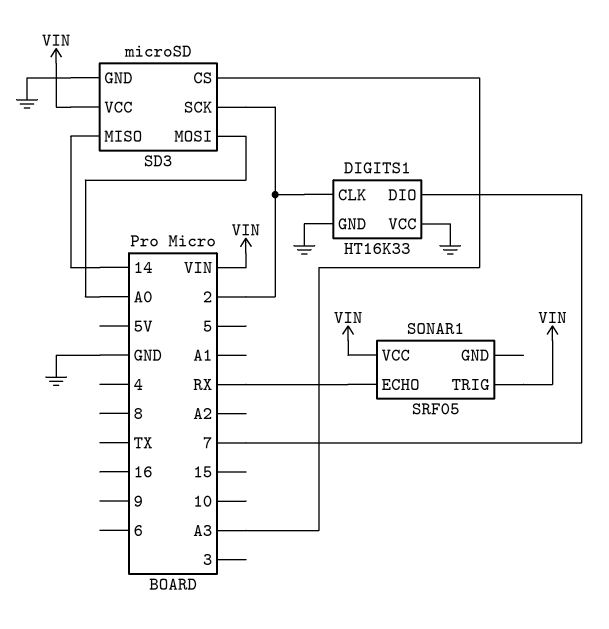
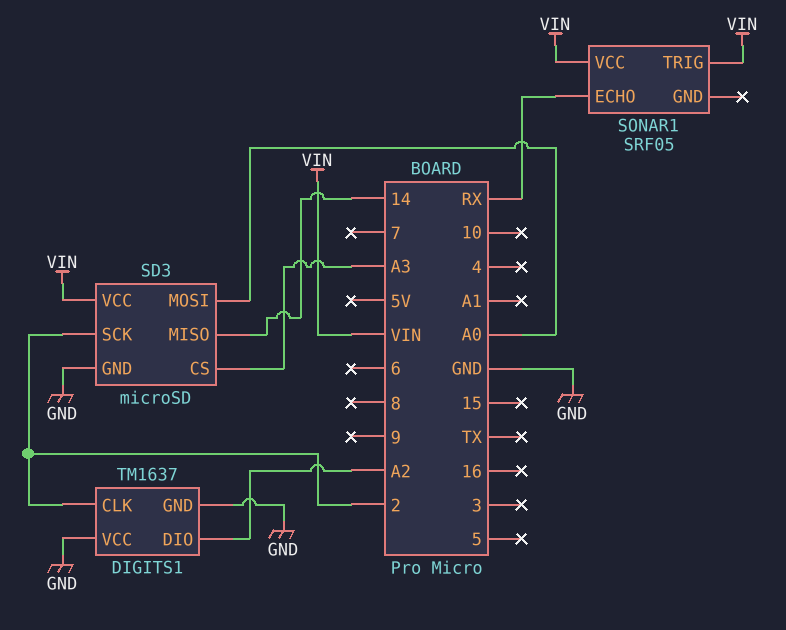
DIGITS1: HT16K33 -> TM1637
DIGITS1 pin DIO: 7 -> A2

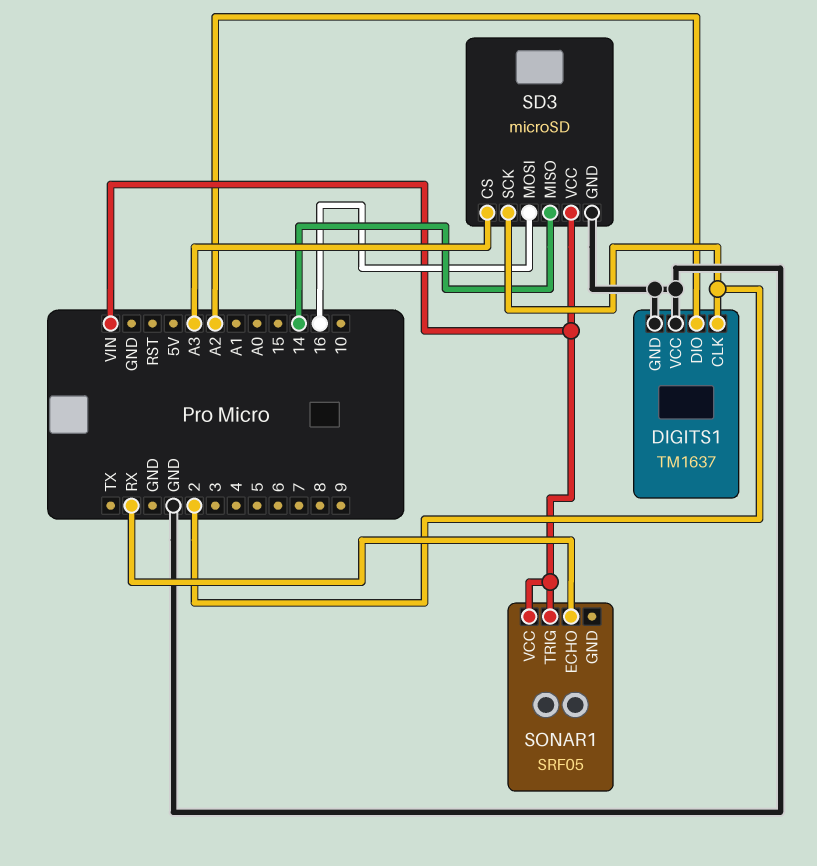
SD3 pin MOSI: A0 -> 16

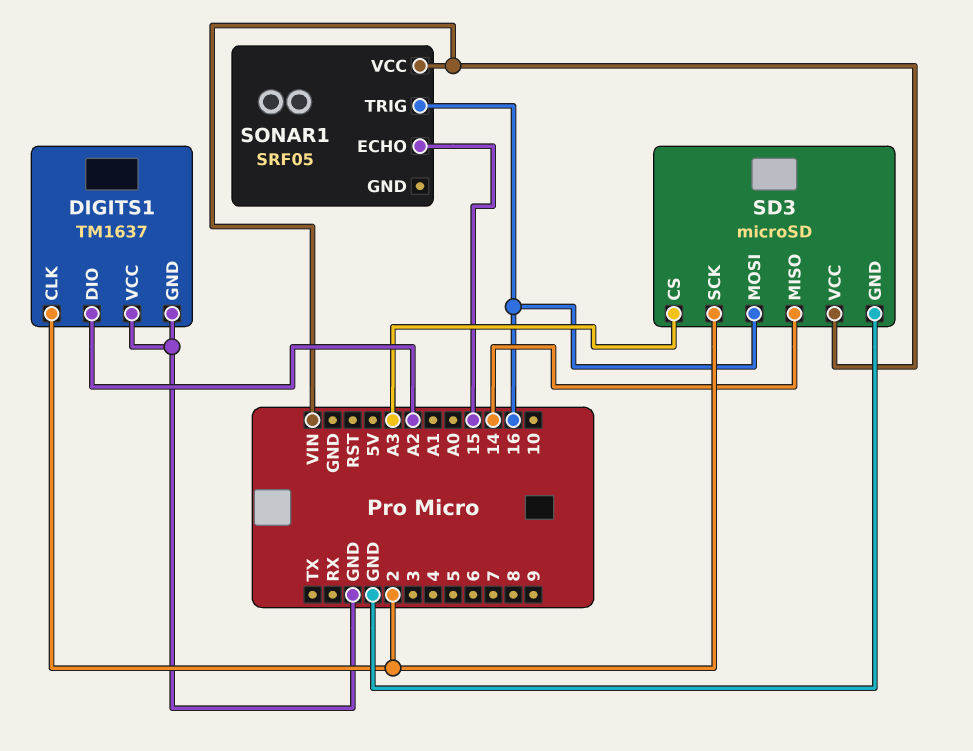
SONAR1 pin ECHO: RX -> 15
SONAR1 pin TRIG: VIN -> 16

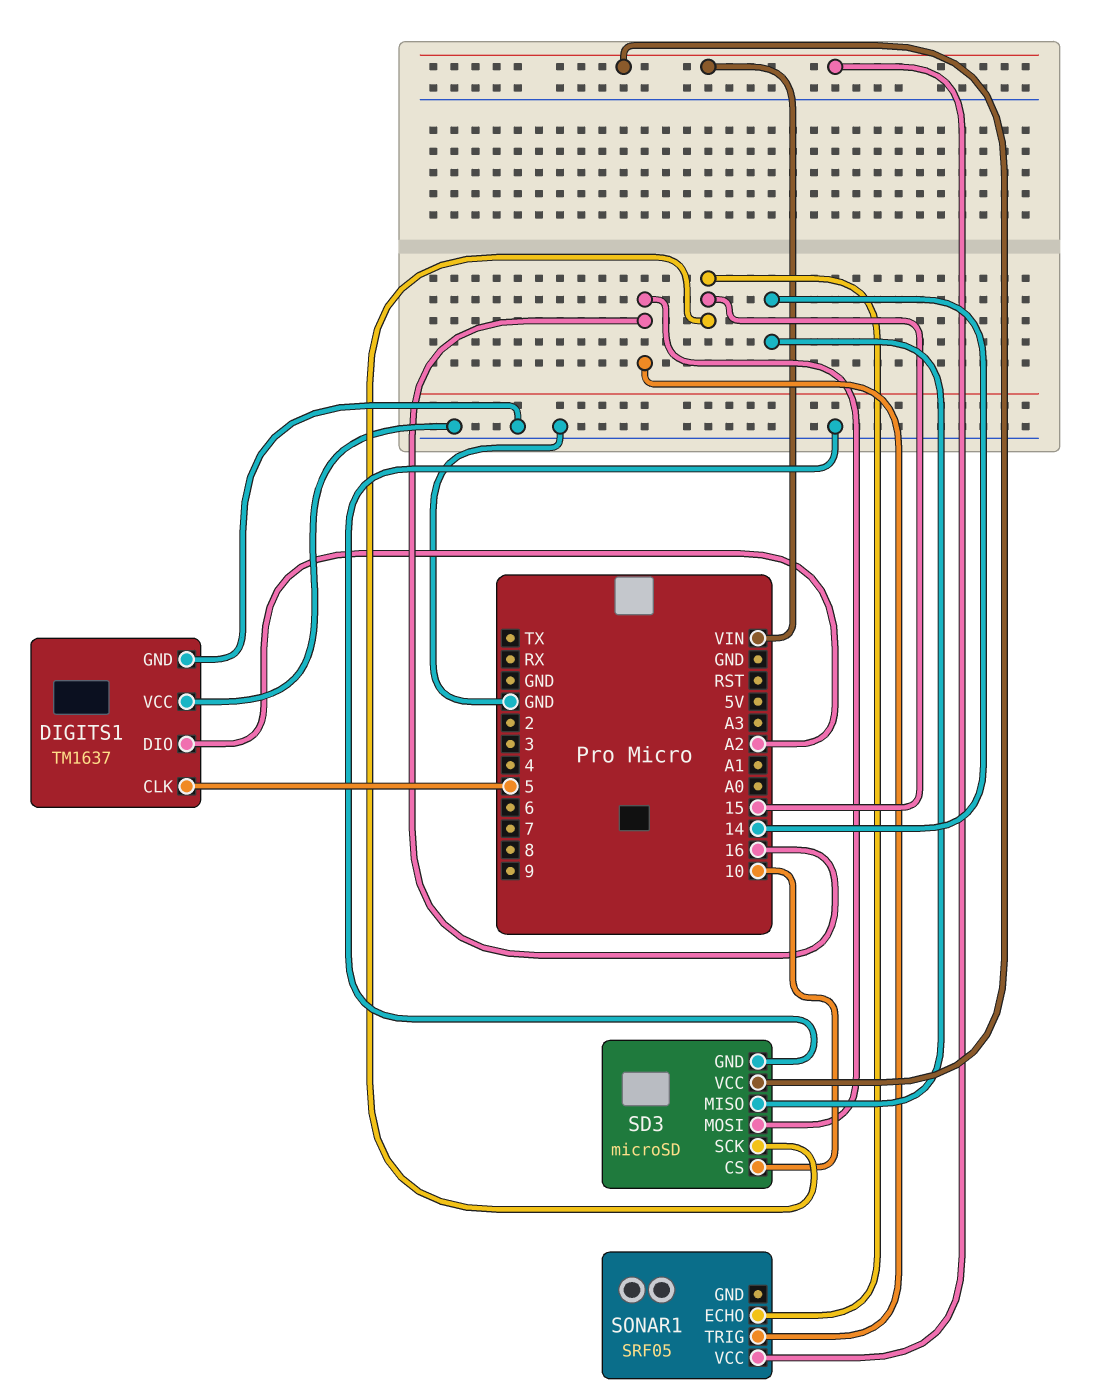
DIGITS1 pin CLK: 2 -> 5
SD3 pin CS: A3 -> 10
SD3 pin SCK: 2 -> 15

